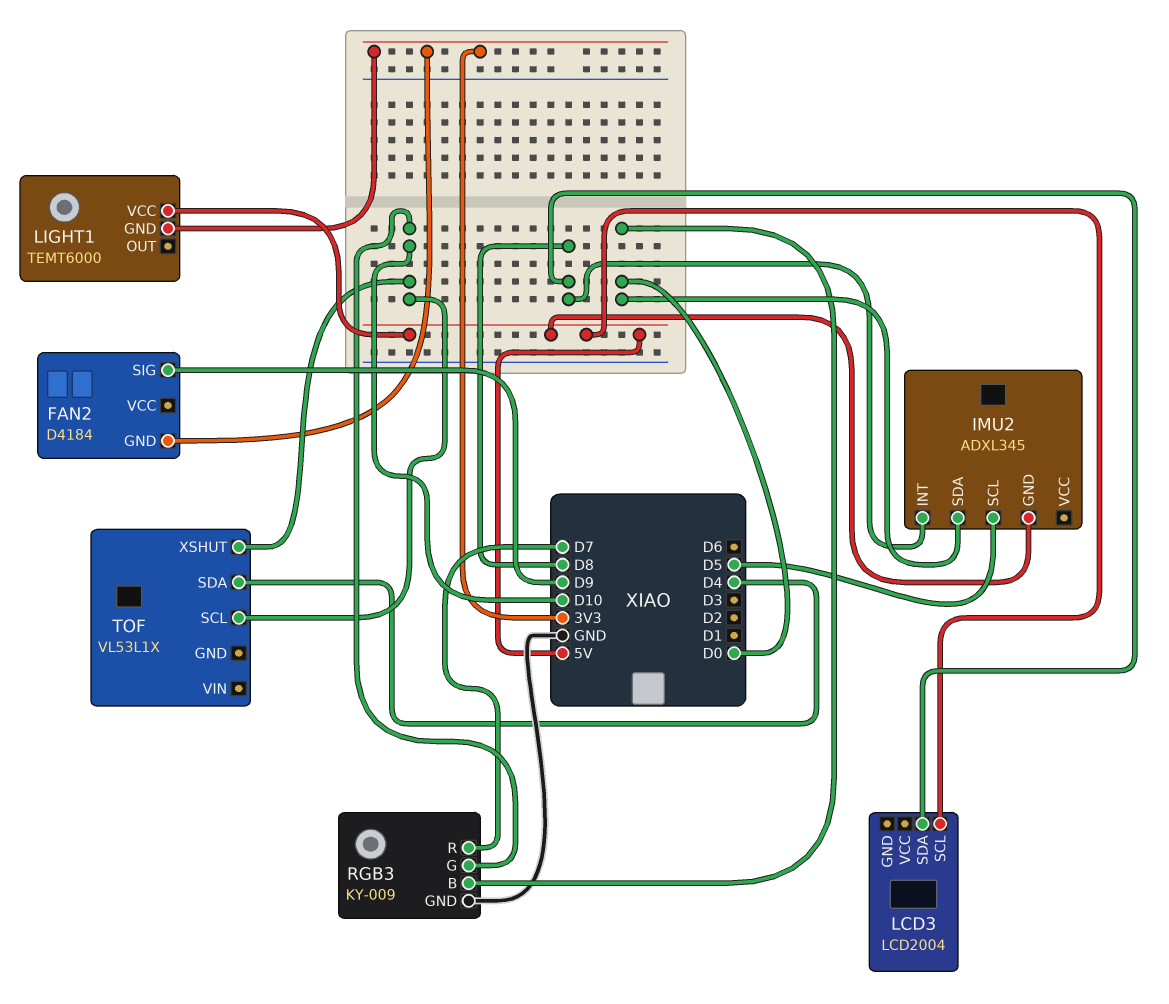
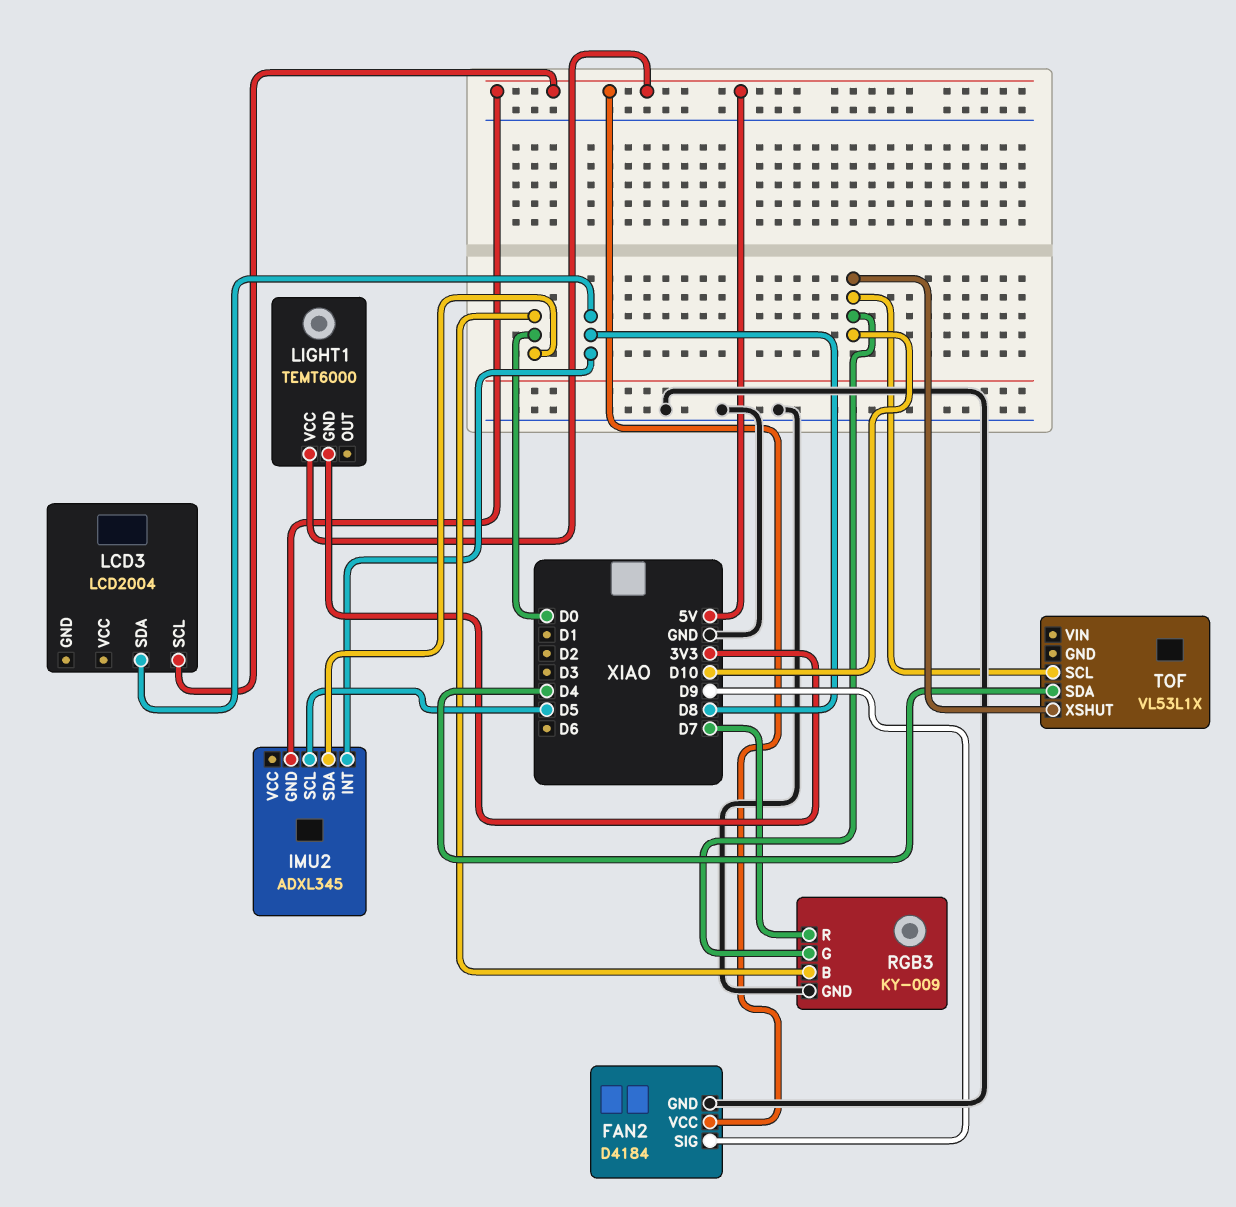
FAN2 pin GND: 3V3 -> GND
FAN2 pin VCC: none -> 5V

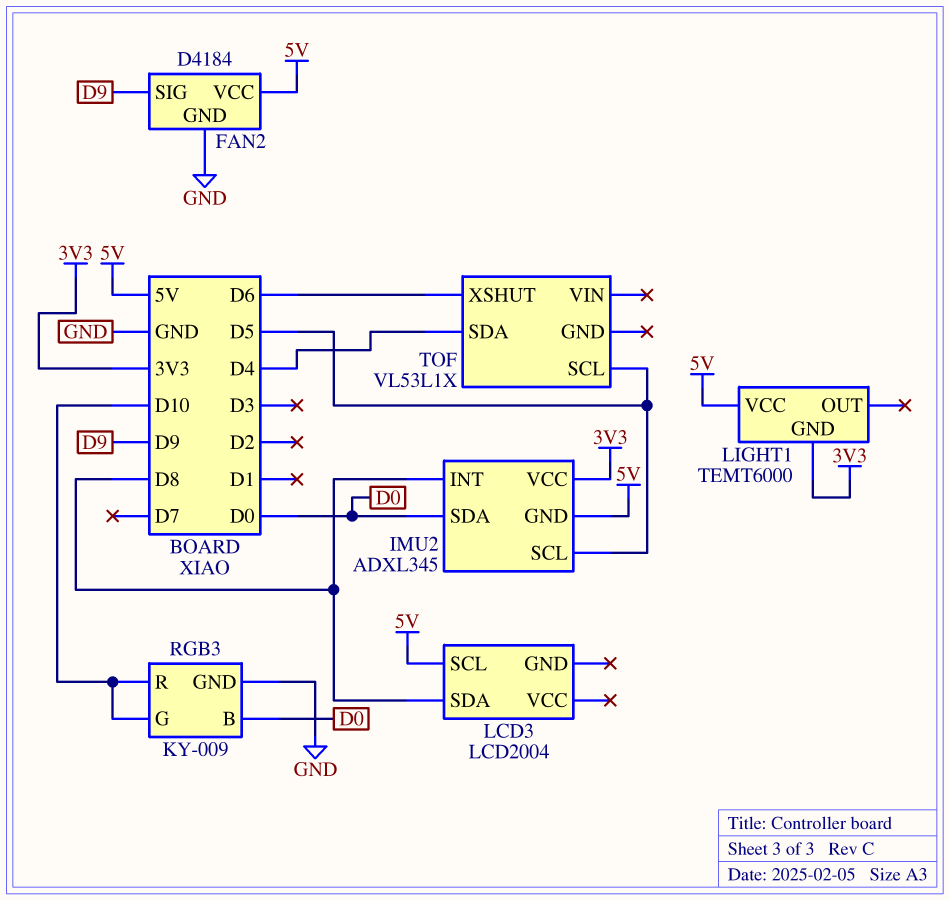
IMU2 pin VCC: none -> 3V3
RGB3 pin R: D7 -> D10
TOF pin SCL: D10 -> D5
TOF pin XSHUT: D10 -> D6

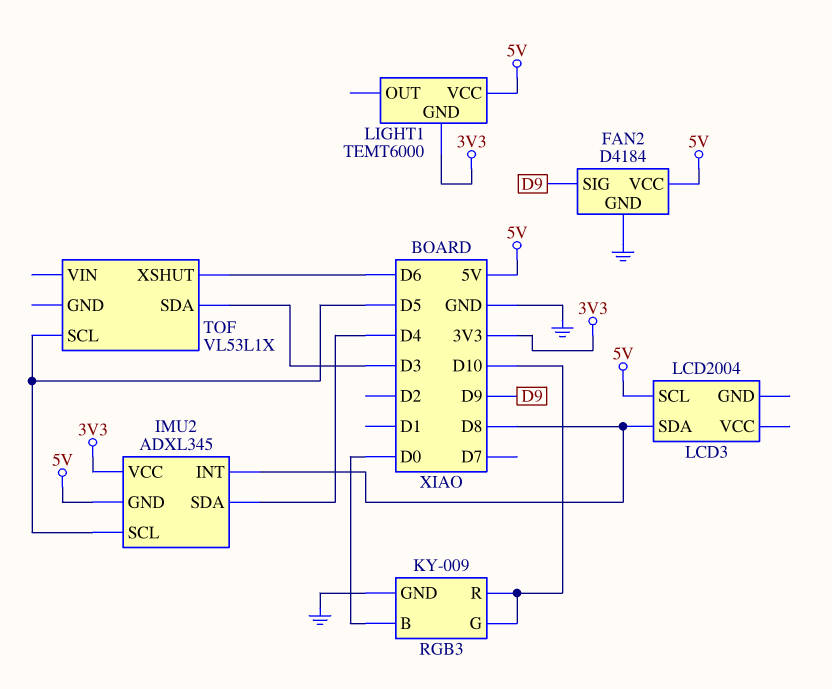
IMU2 pin SDA: D0 -> D4
TOF pin SDA: D4 -> D3

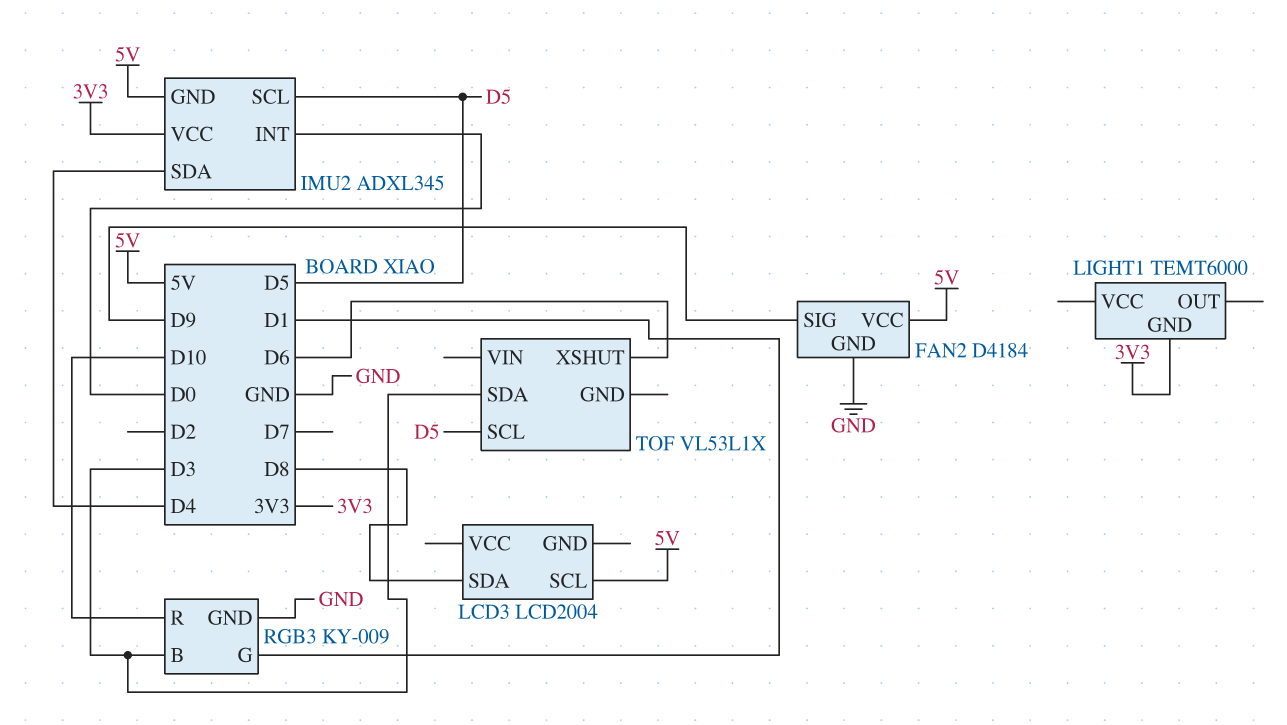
IMU2 pin INT: D8 -> D0
LIGHT1 pin VCC: 5V -> none
RGB3 pin B: D0 -> D3
RGB3 pin G: D10 -> D1

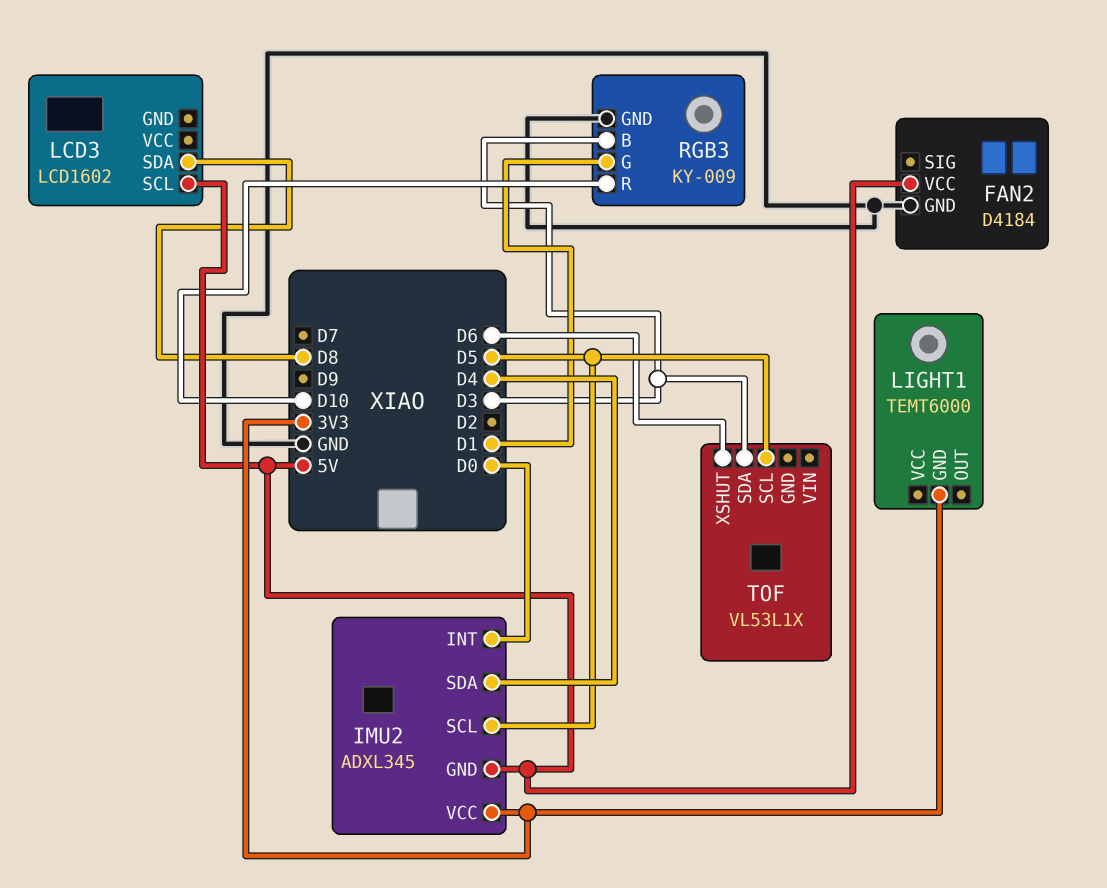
FAN2 pin SIG: D9 -> none
LCD3: LCD2004 -> LCD1602

